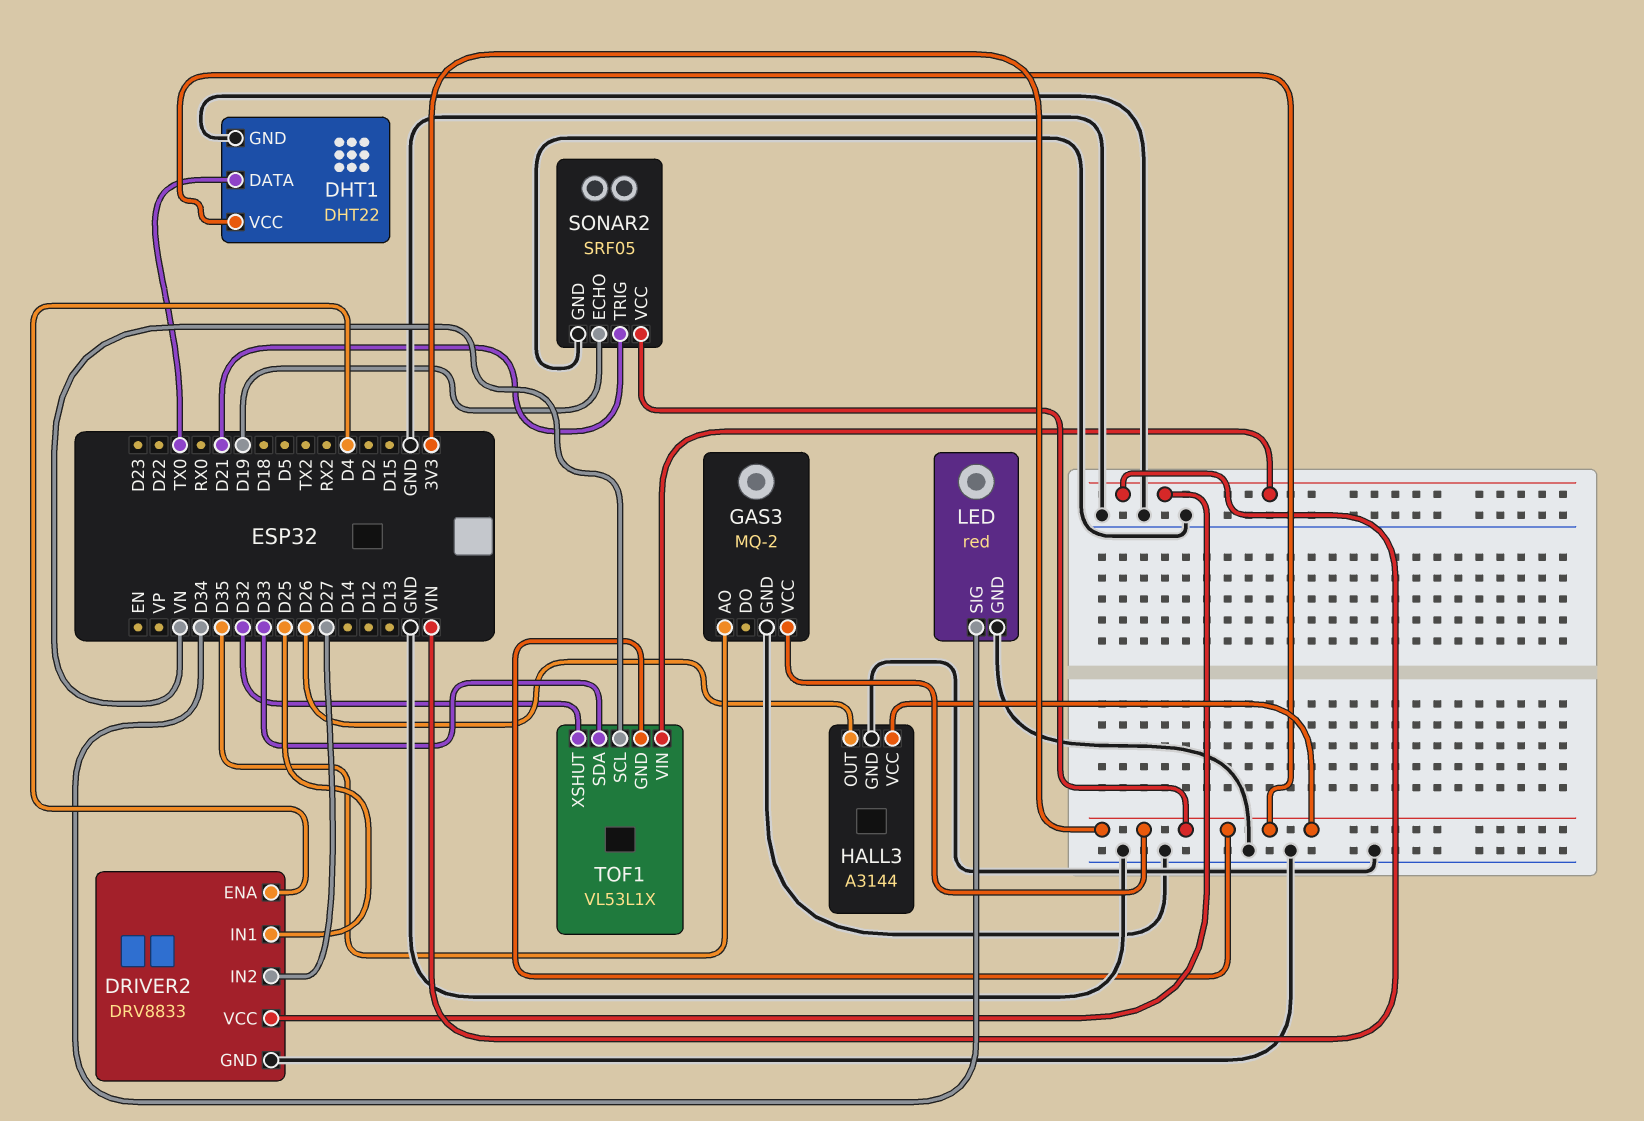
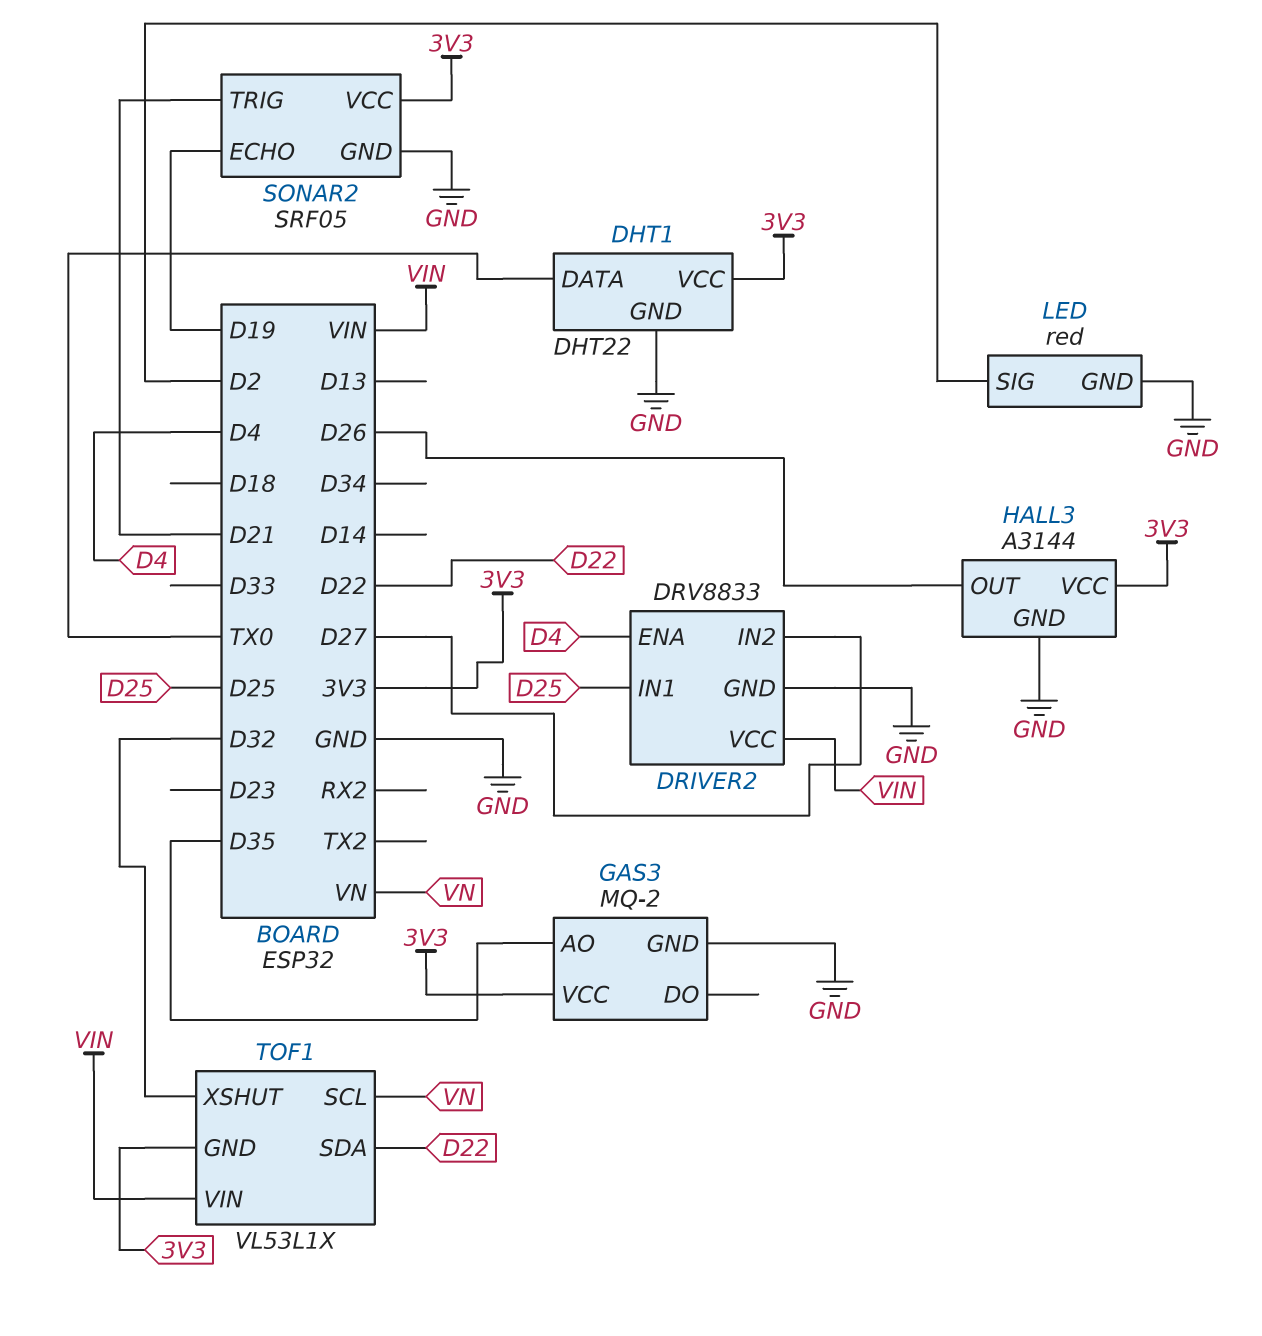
LED pin SIG: D34 -> D2
TOF1 pin SDA: D33 -> D22

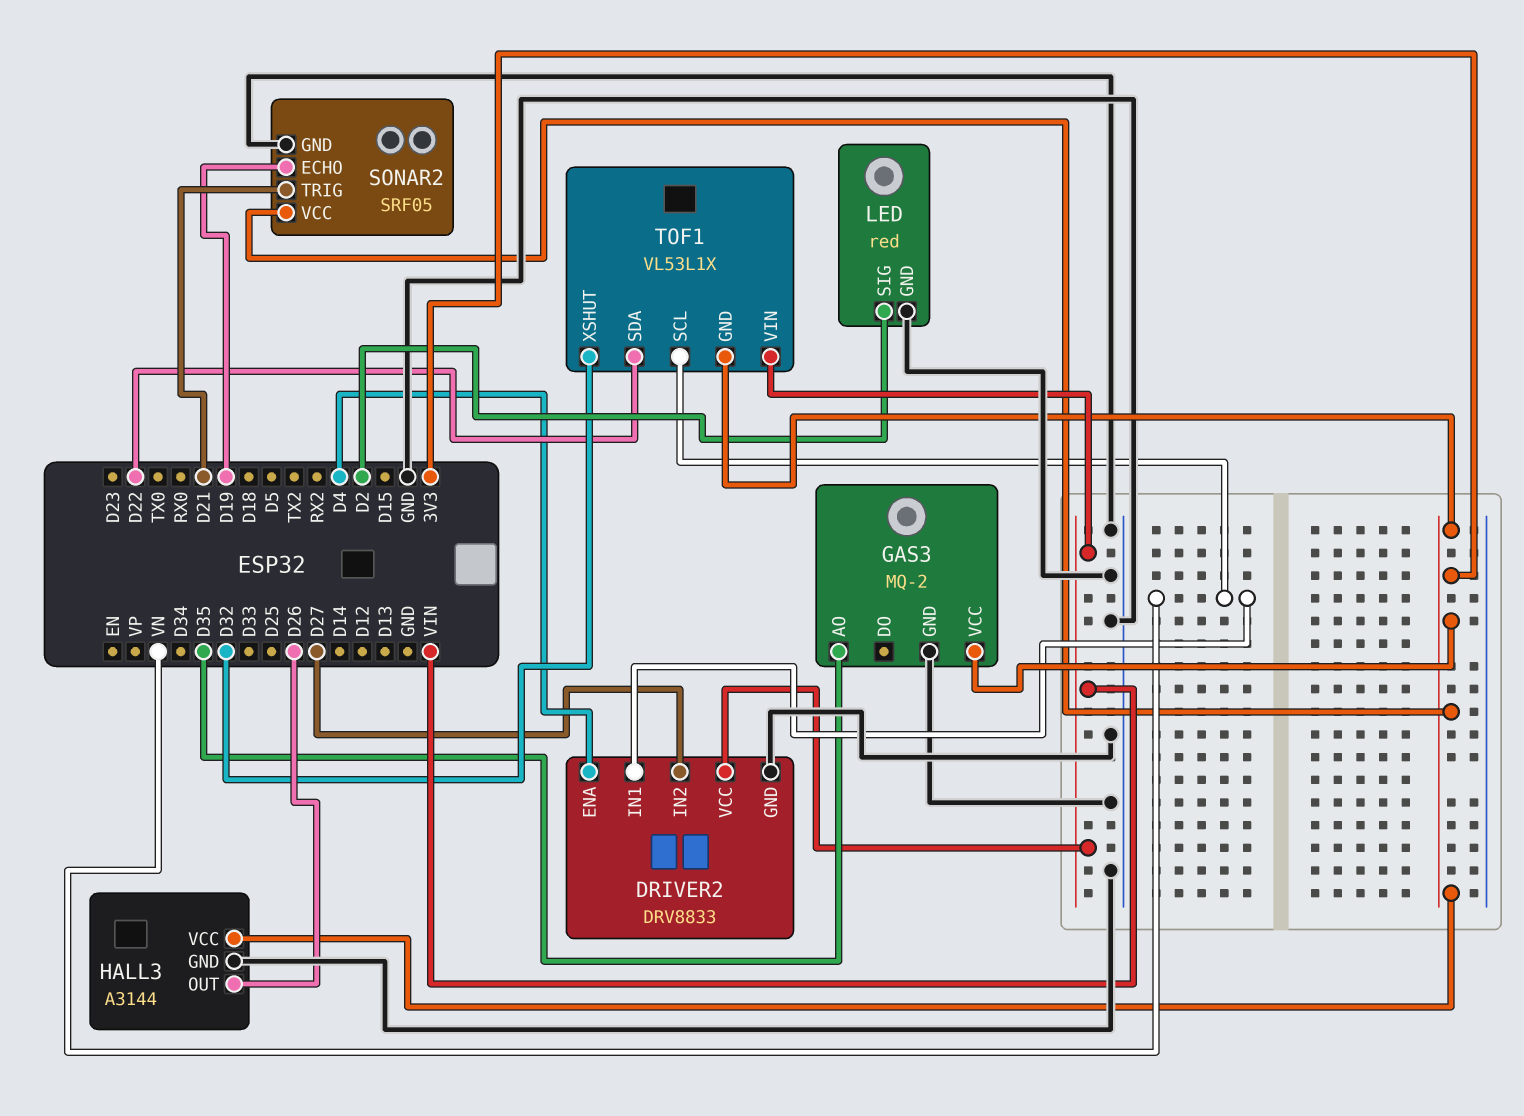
DHT1: DHT22 -> none
DHT1 pin DATA: TX0 -> none
DHT1 pin GND: GND -> none
DHT1 pin VCC: 3V3 -> none
DRIVER2 pin IN1: D25 -> VN

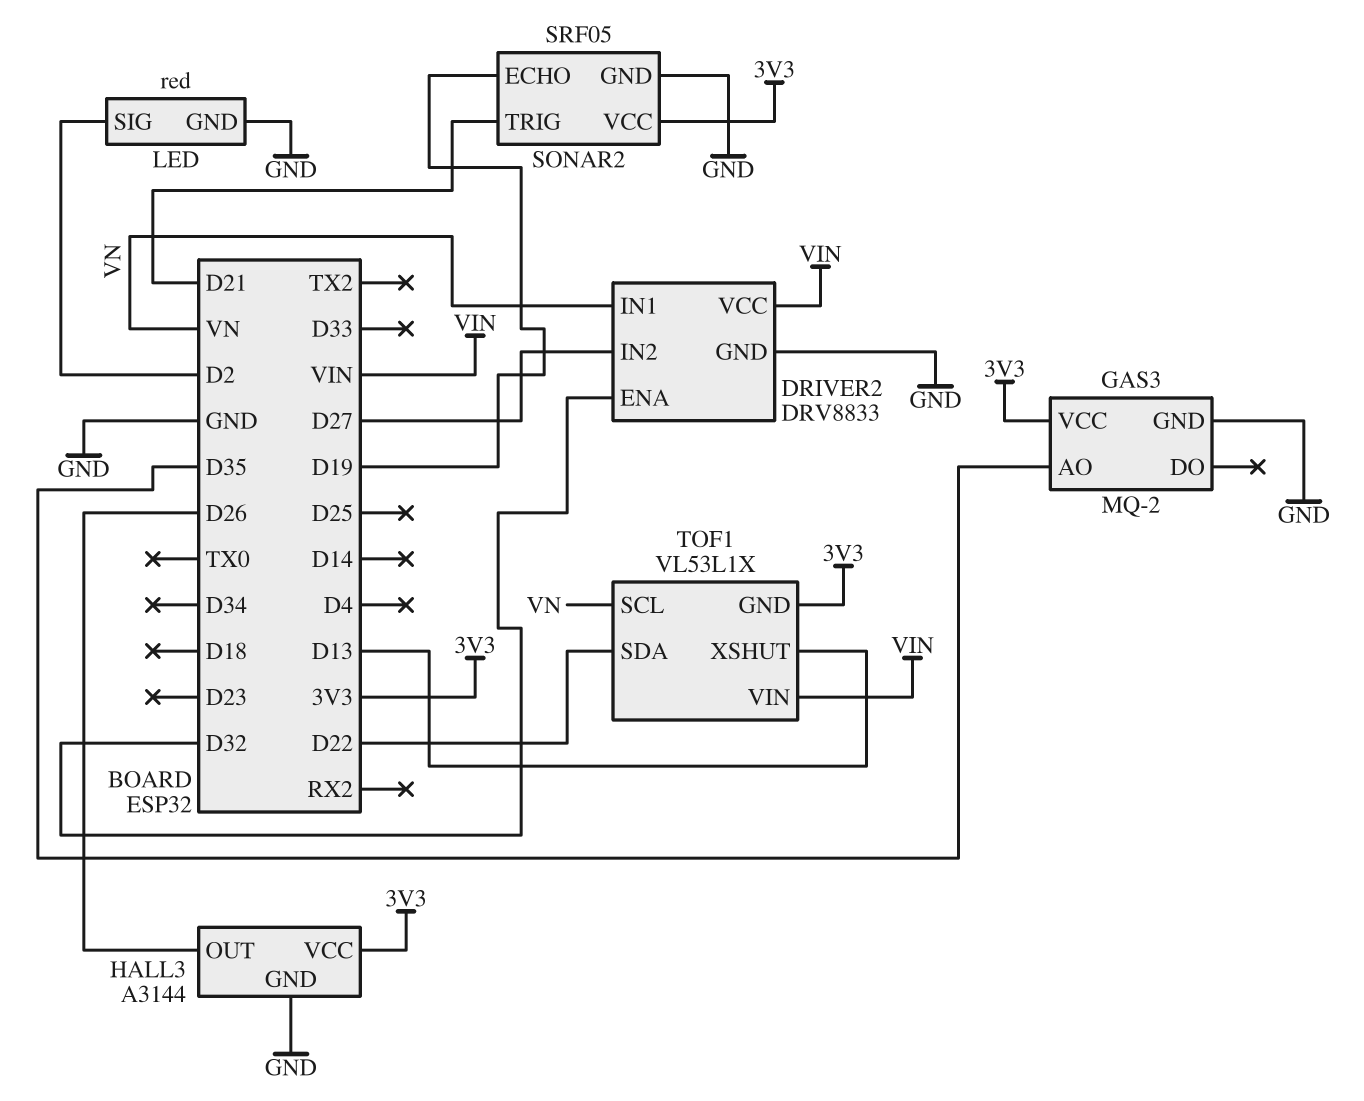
DRIVER2 pin ENA: D4 -> D32
TOF1 pin XSHUT: D32 -> D13

